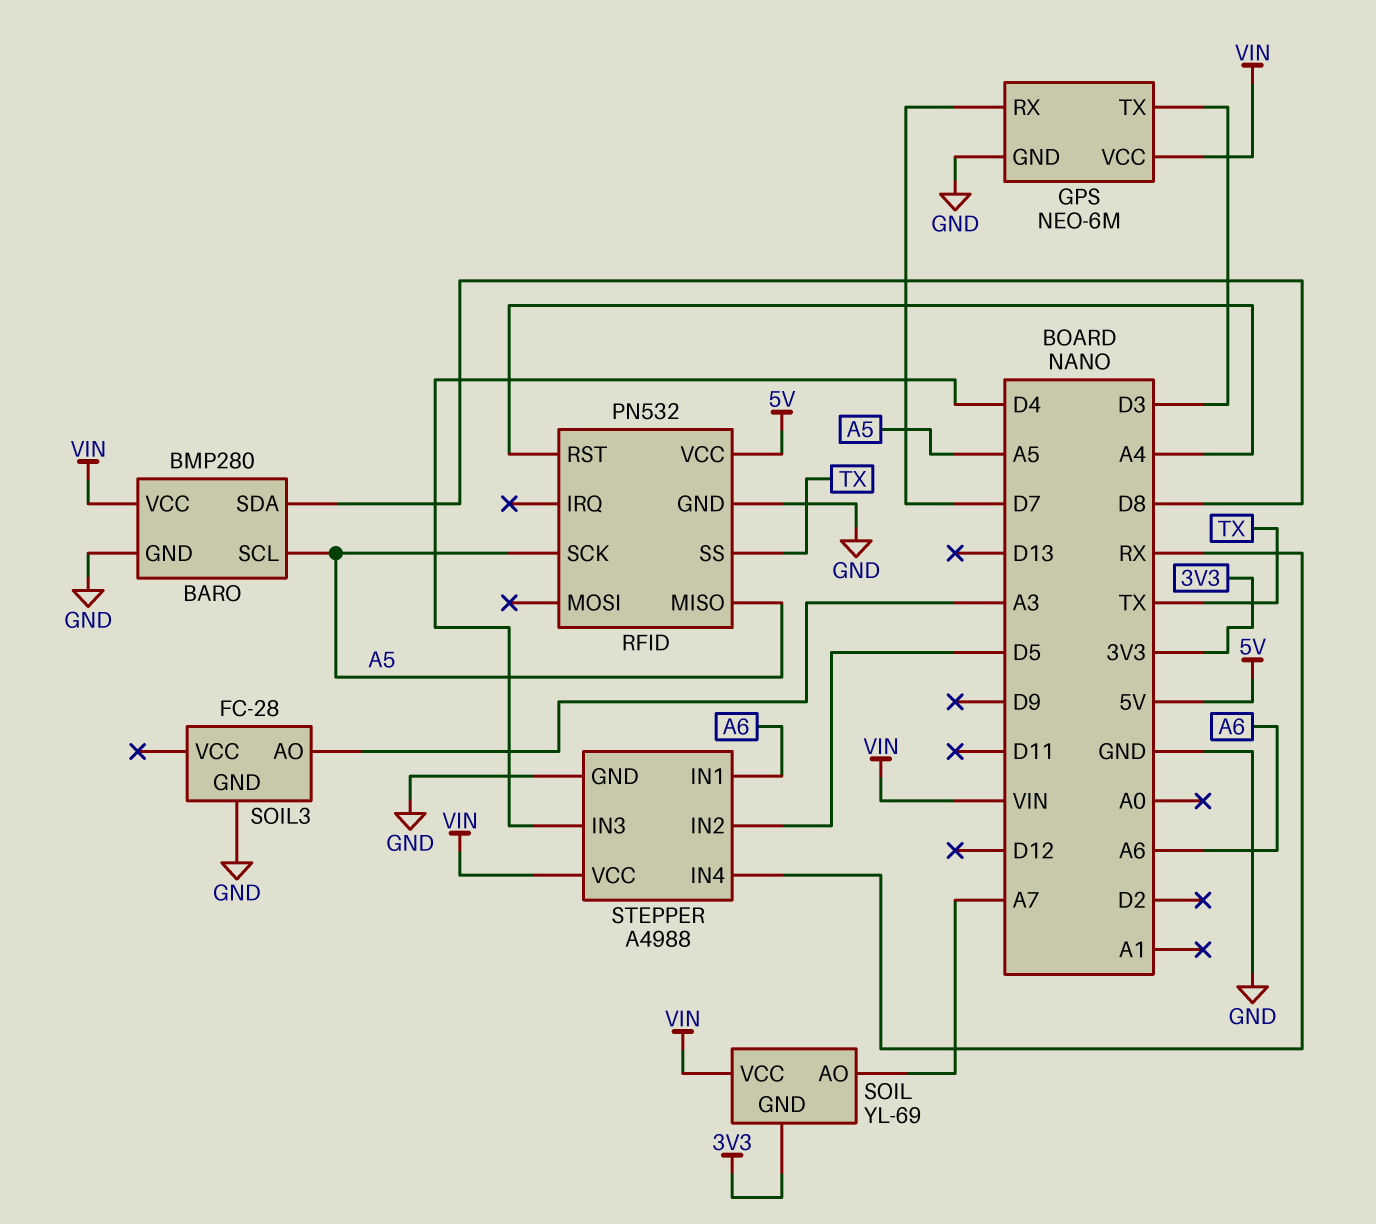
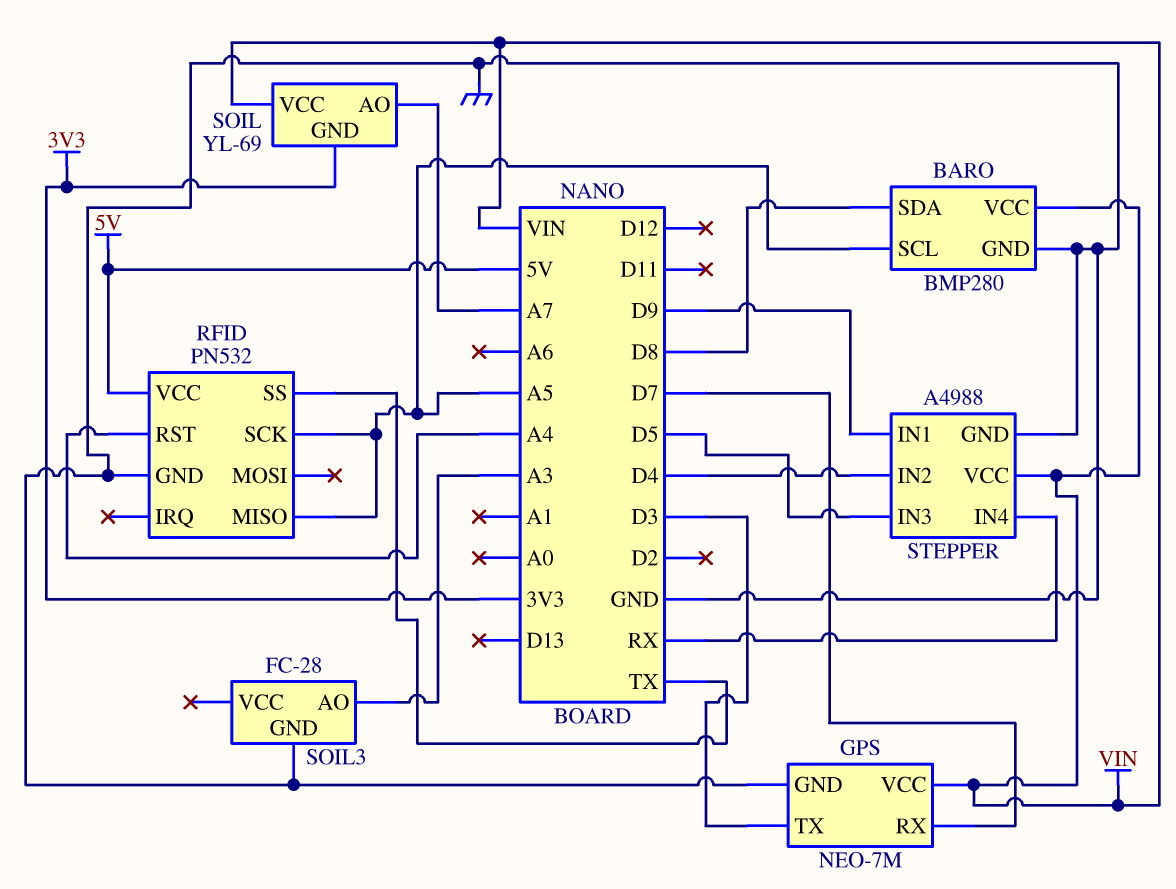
GPS: NEO-6M -> NEO-7M
STEPPER pin IN1: A6 -> D9
STEPPER pin IN2: D5 -> D4
STEPPER pin IN3: D4 -> D5

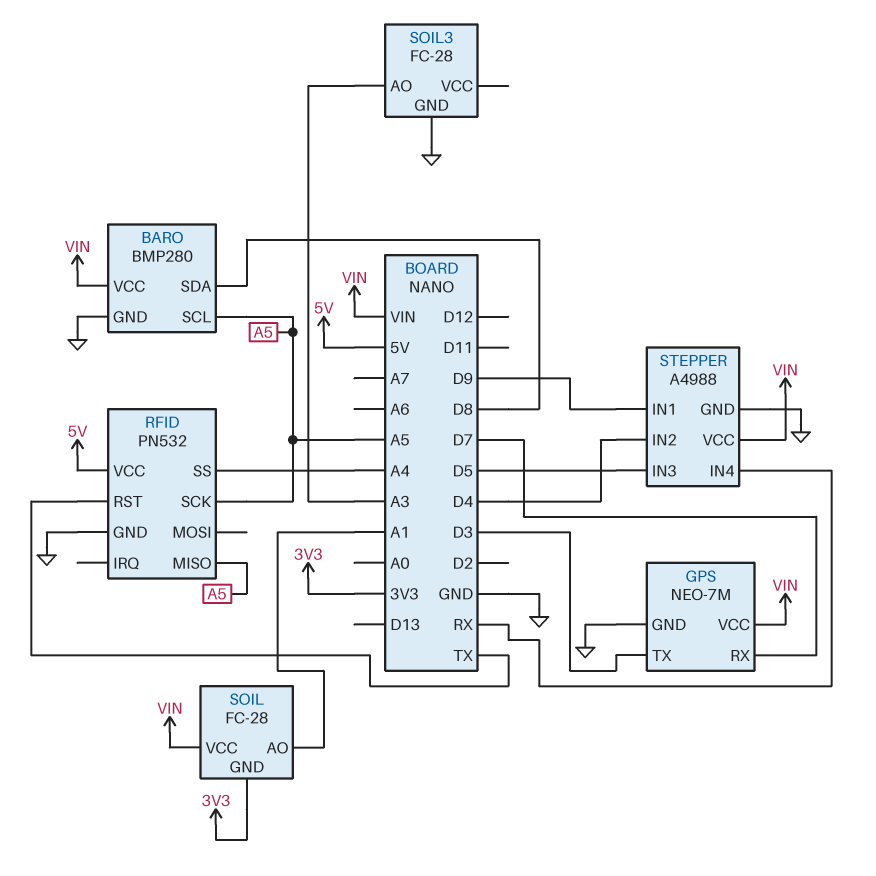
RFID pin RST: A4 -> TX
RFID pin SS: TX -> A4
SOIL: YL-69 -> FC-28
SOIL pin AO: A7 -> A1

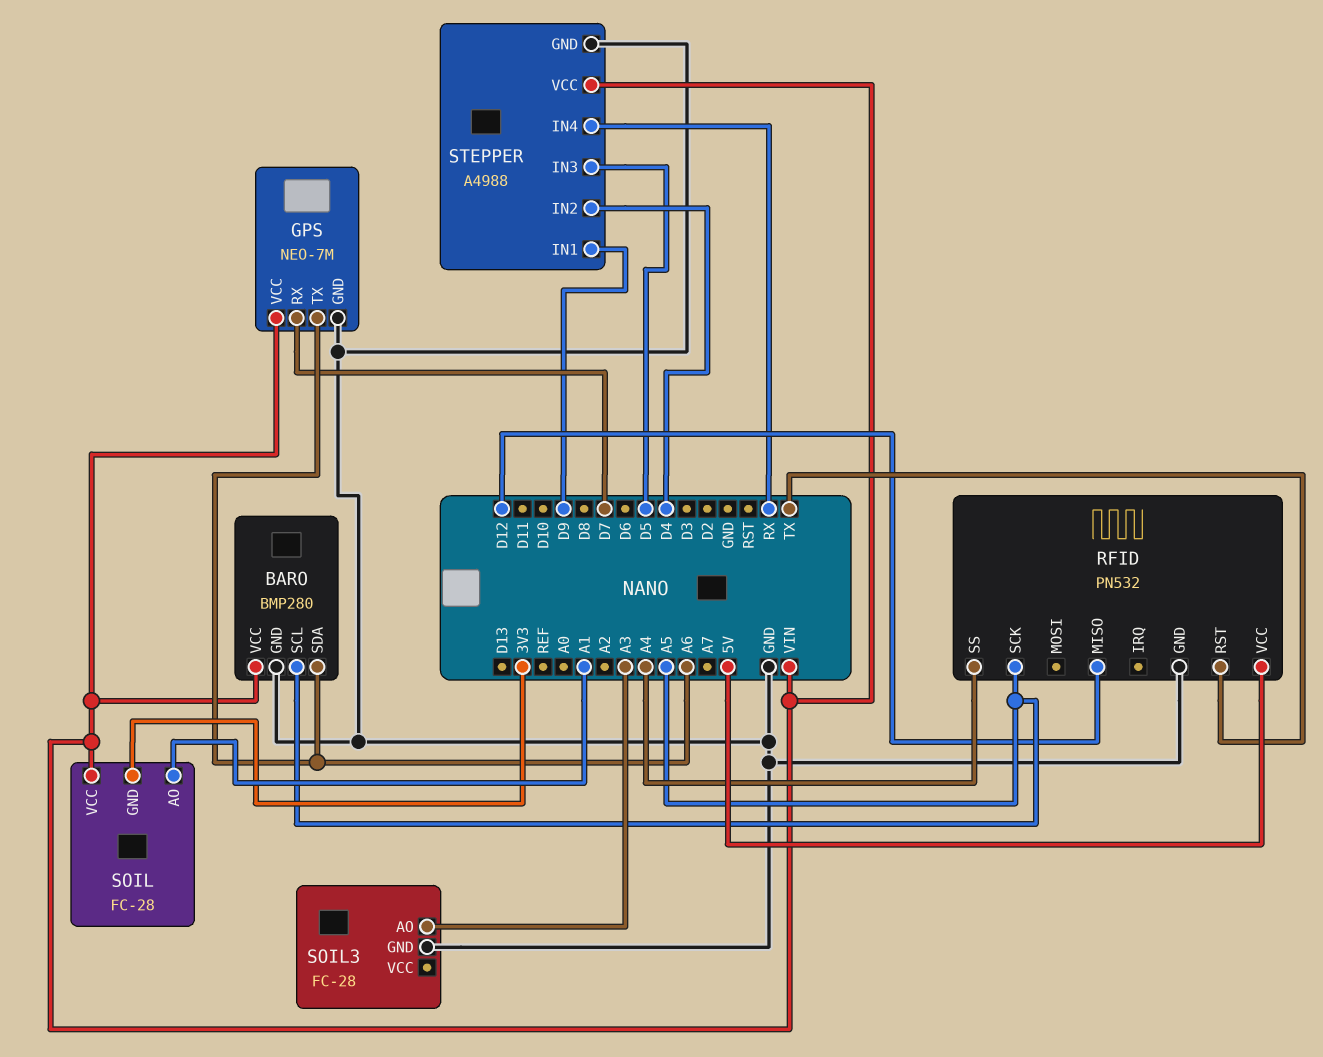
BARO pin SDA: D8 -> A6
GPS pin TX: D3 -> A6
RFID pin MISO: A5 -> D12

